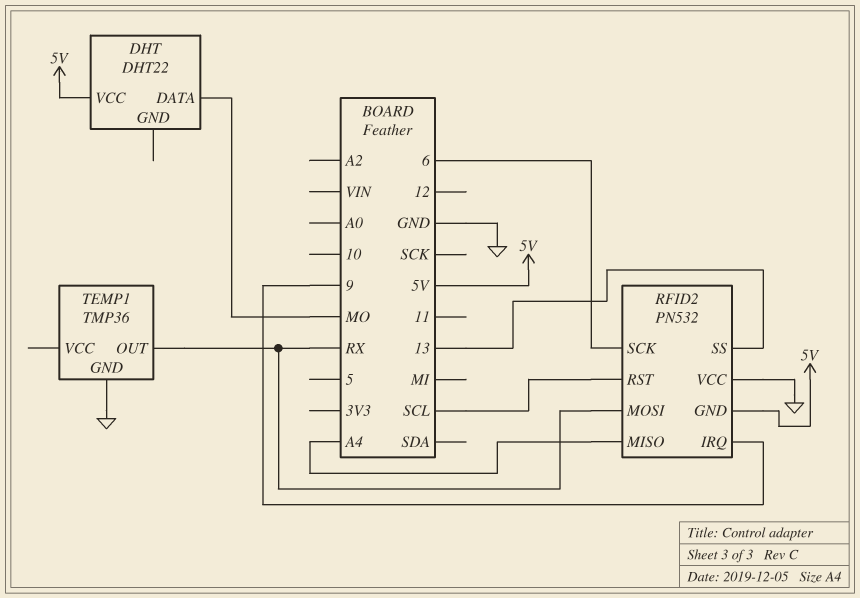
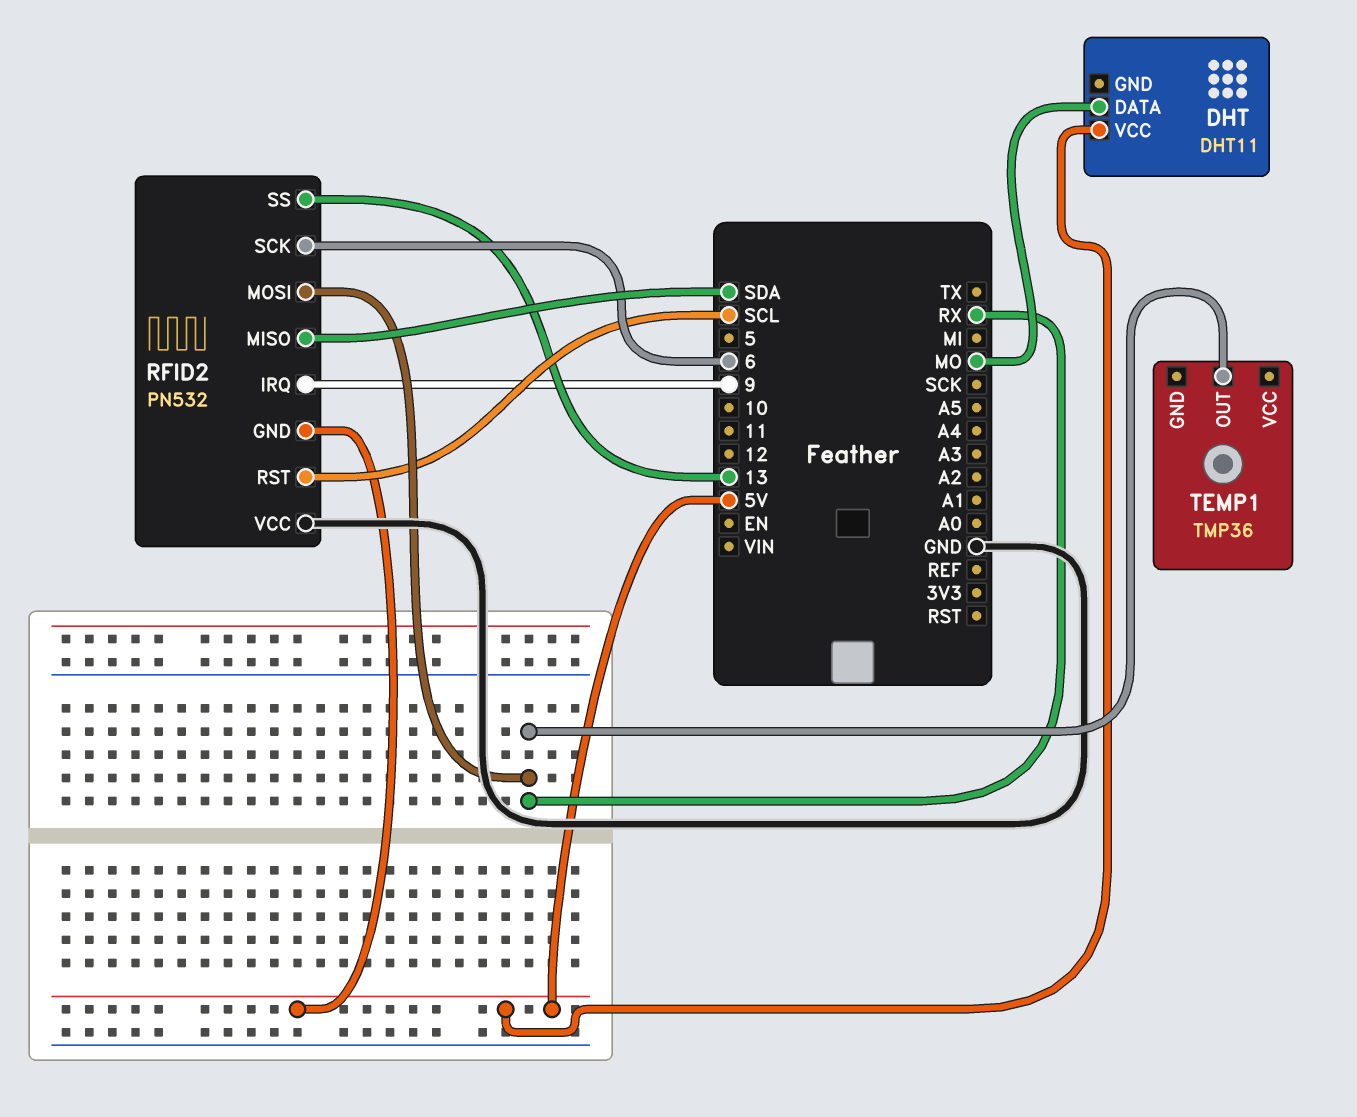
DHT: DHT22 -> DHT11
RFID2 pin MISO: A4 -> SDA
TEMP1 pin GND: GND -> none

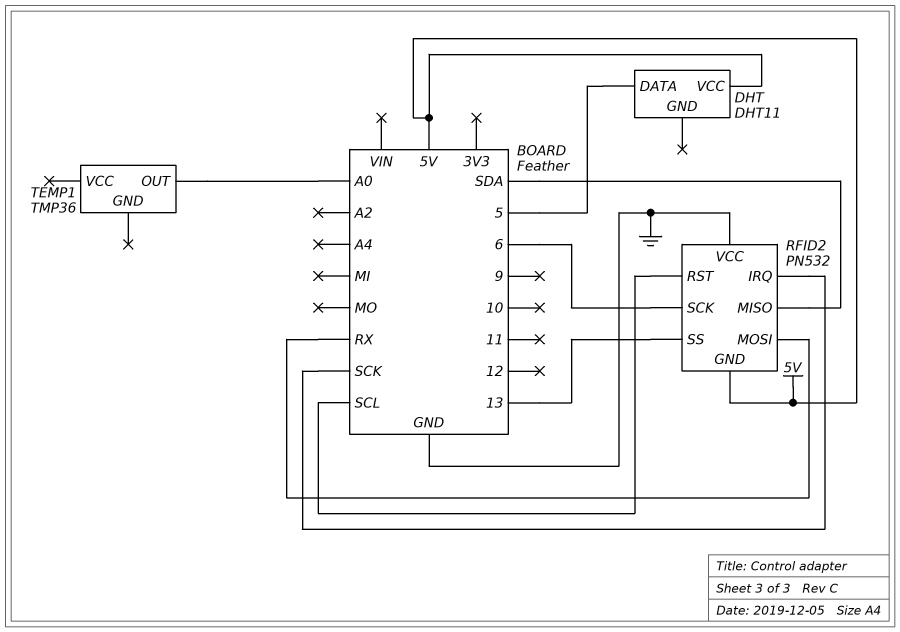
DHT pin DATA: MO -> 5
RFID2 pin IRQ: 9 -> SCK
TEMP1 pin OUT: RX -> A0

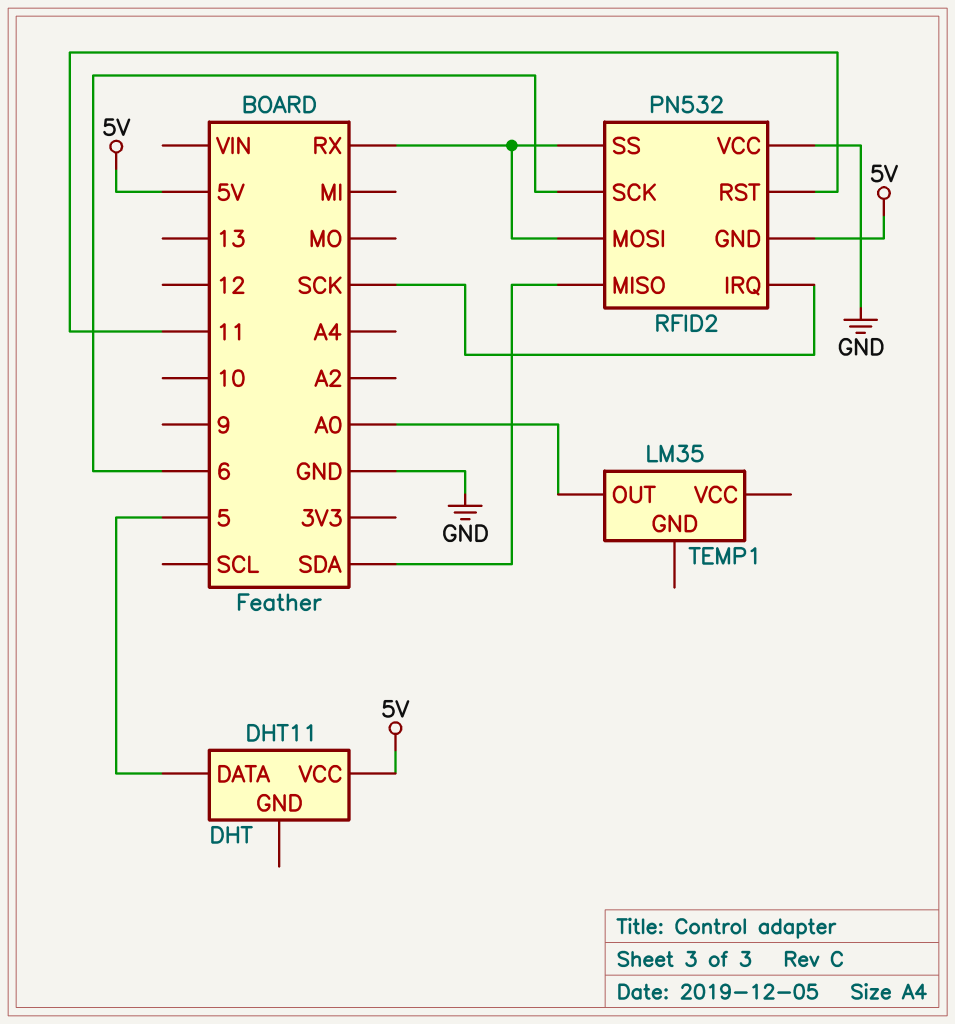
RFID2 pin RST: SCL -> 11
RFID2 pin SS: 13 -> RX
TEMP1: TMP36 -> LM35

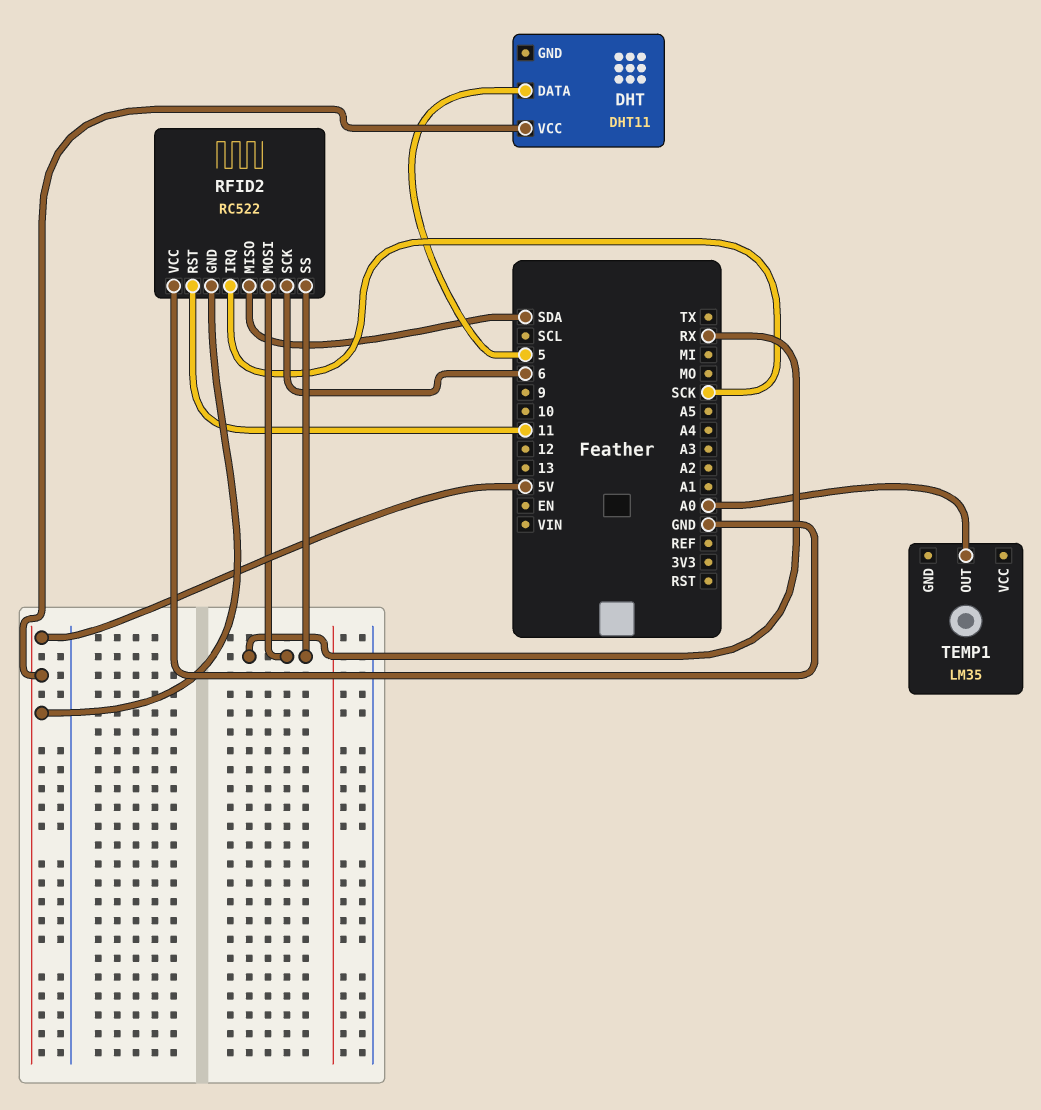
RFID2: PN532 -> RC522

